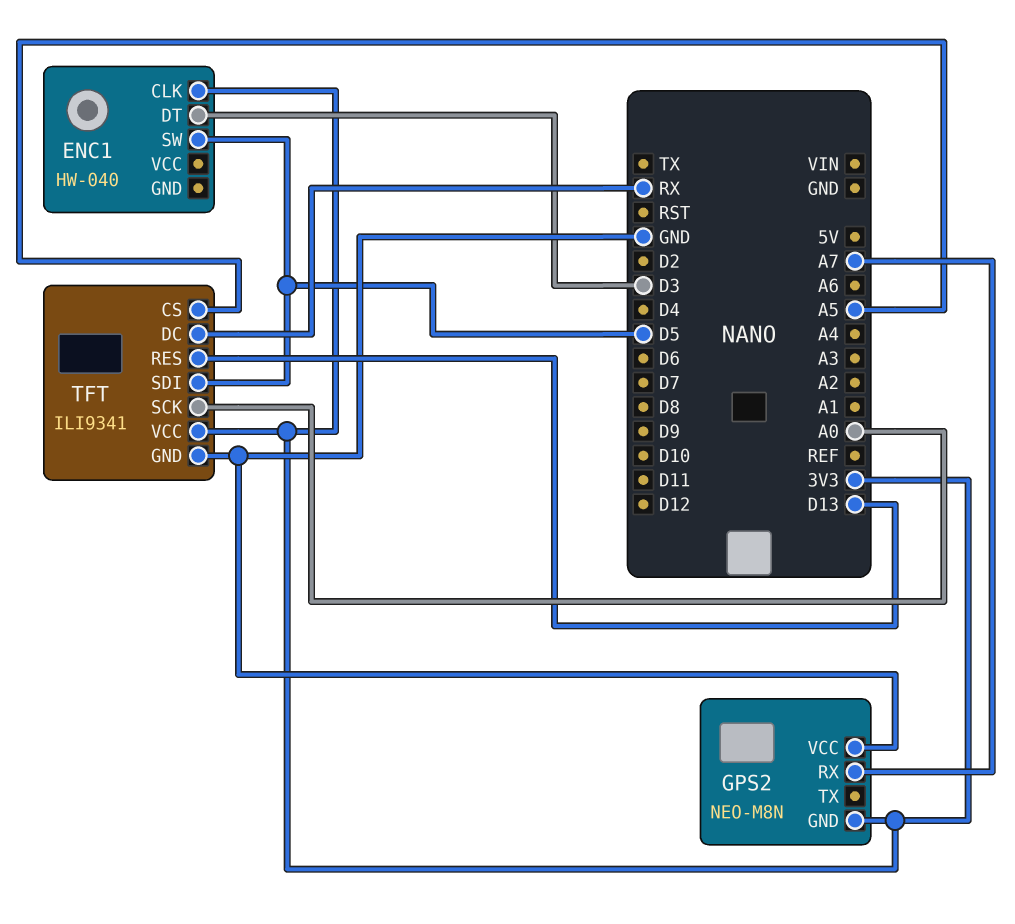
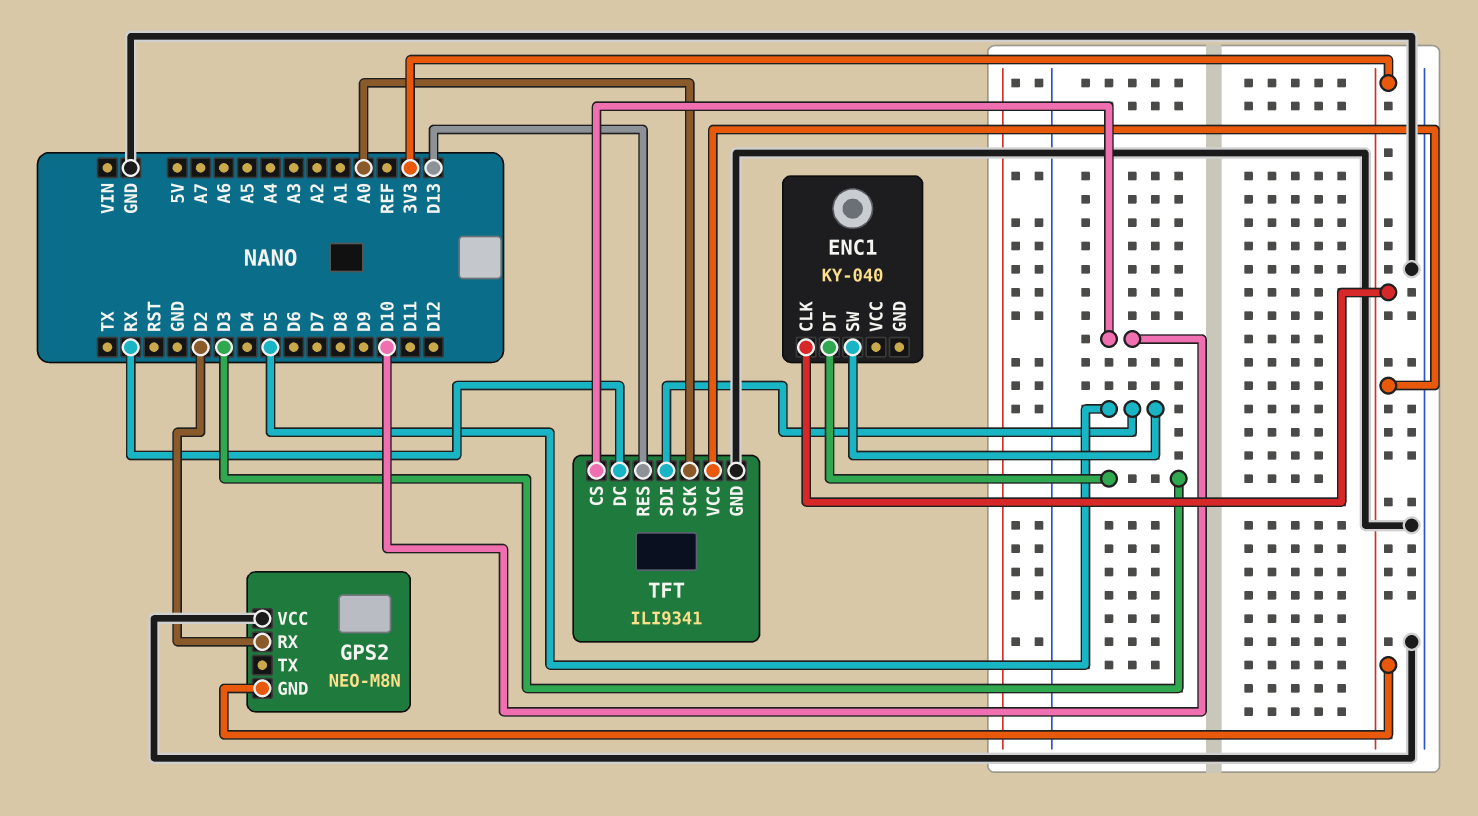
ENC1: HW-040 -> KY-040
GPS2 pin RX: A7 -> D2
TFT pin CS: A5 -> D10

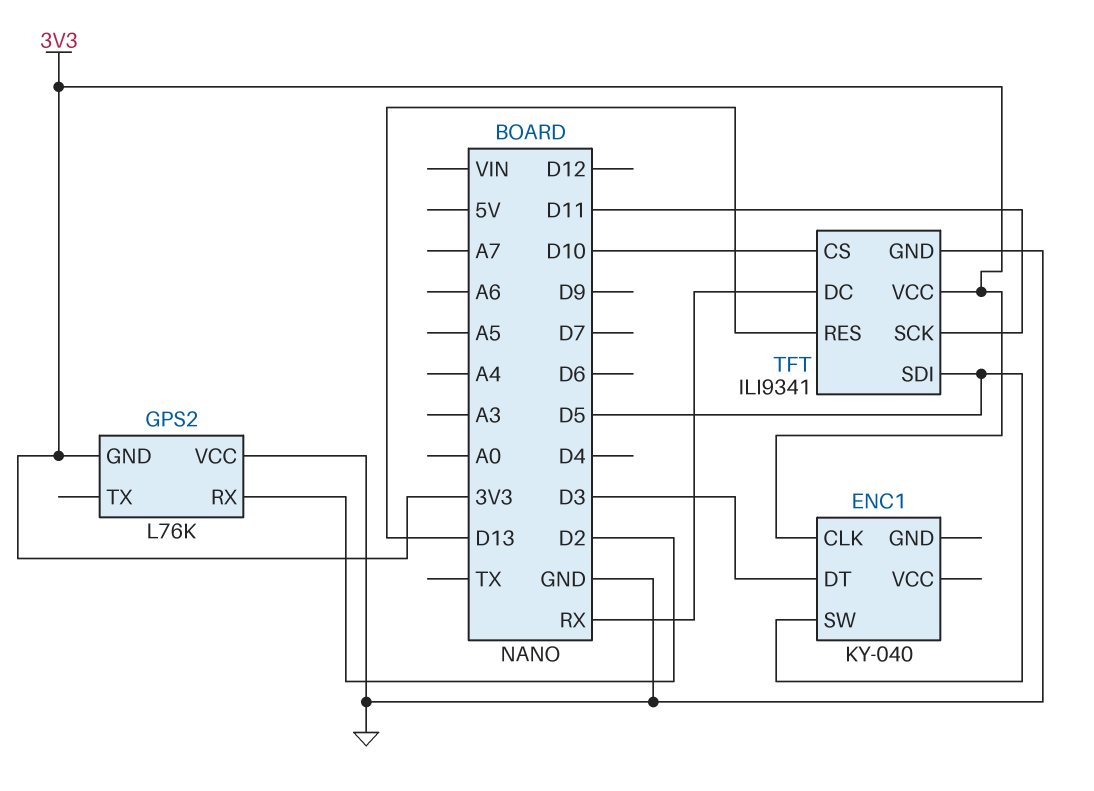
GPS2: NEO-M8N -> L76K
TFT pin SCK: A0 -> D11

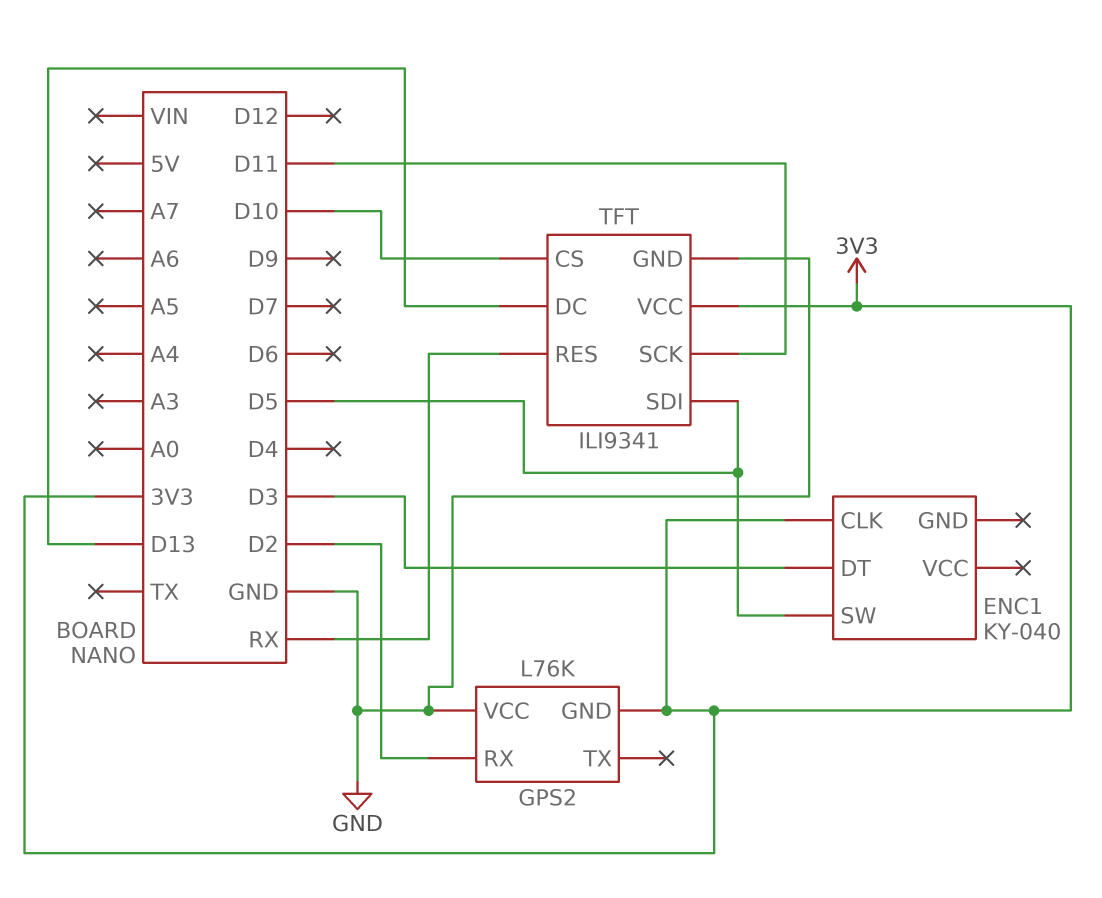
TFT pin DC: RX -> D13
TFT pin RES: D13 -> RX

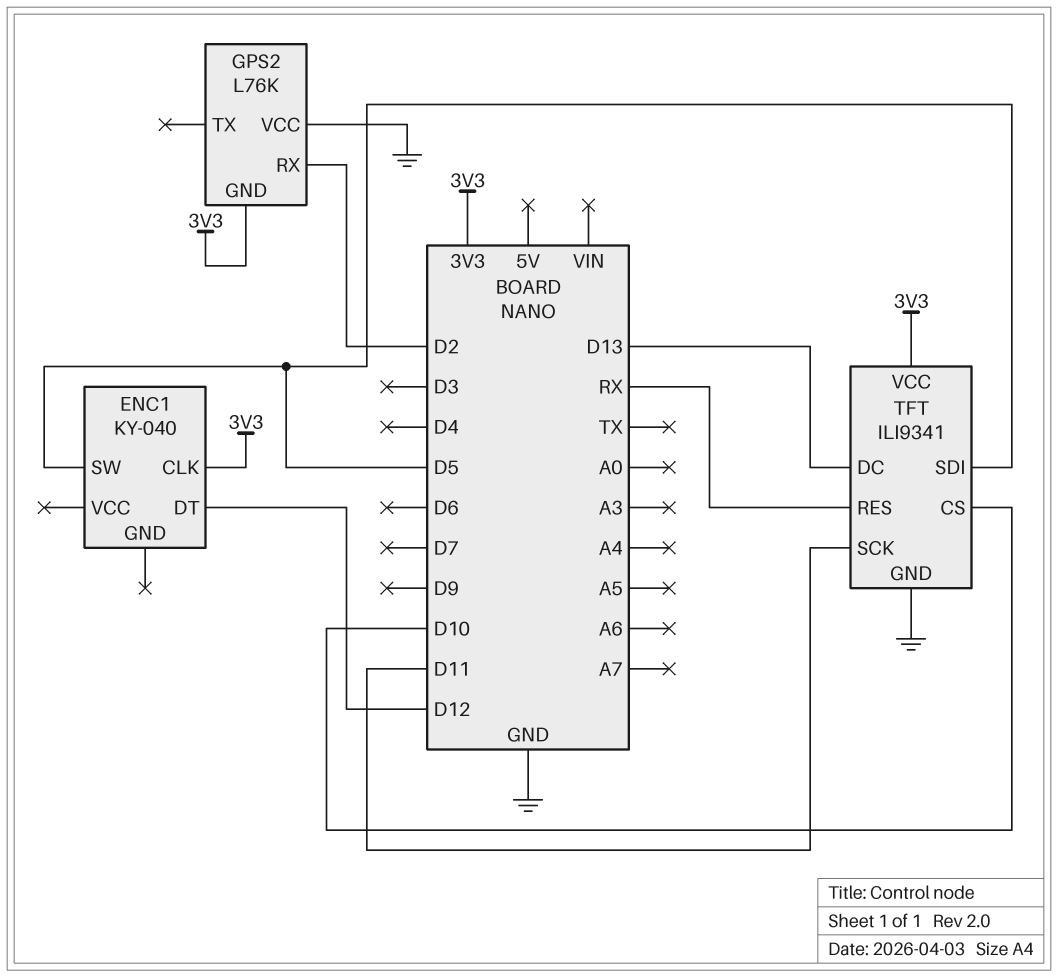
ENC1 pin DT: D3 -> D12

